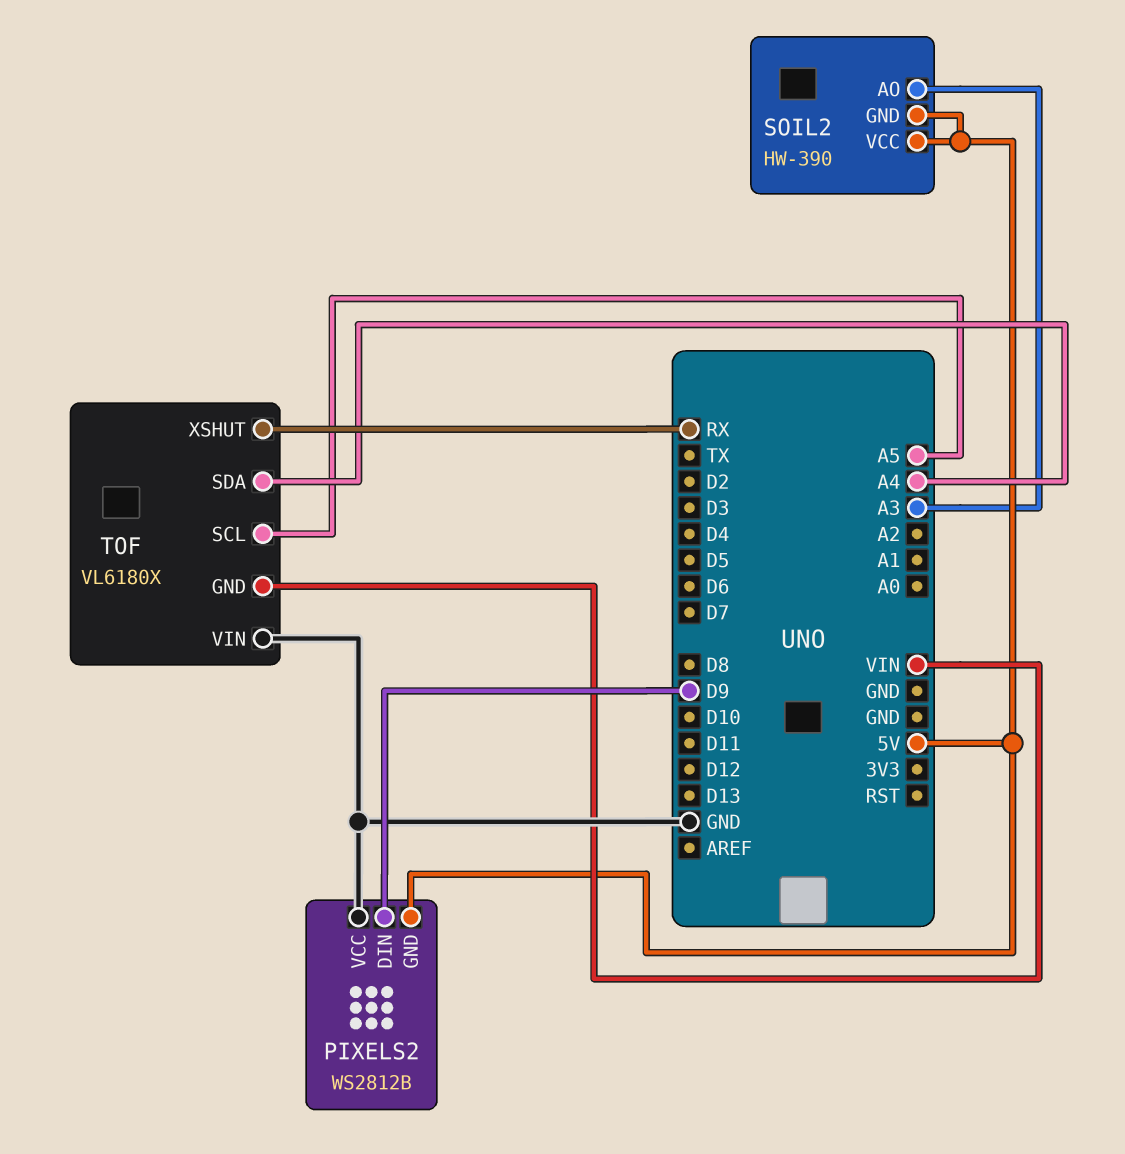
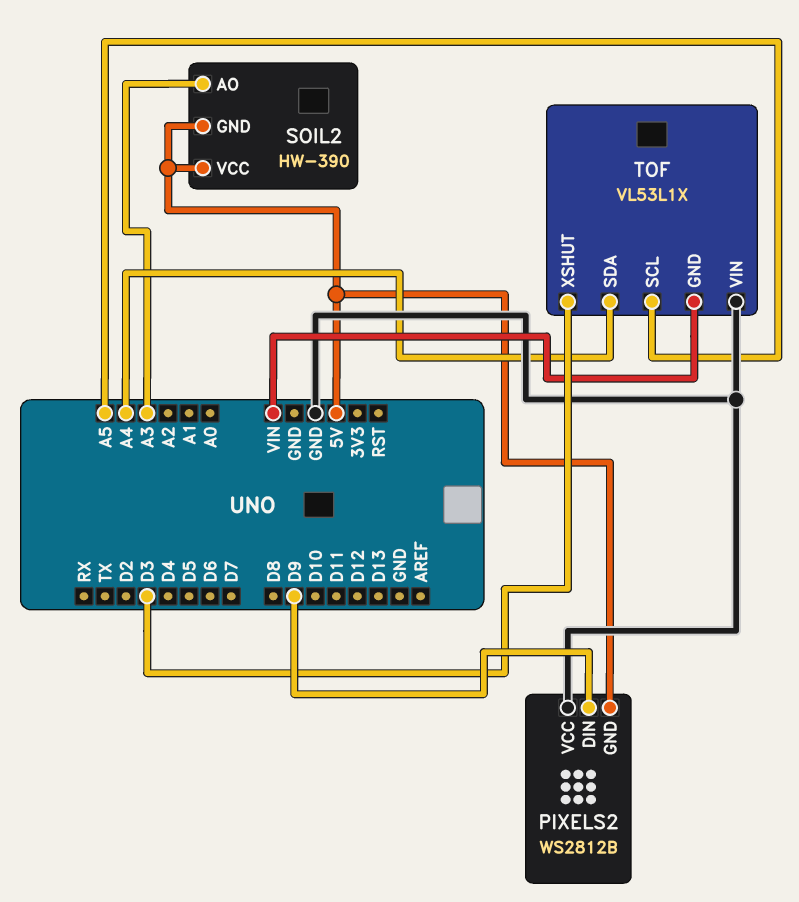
TOF: VL6180X -> VL53L1X
TOF pin XSHUT: RX -> D3

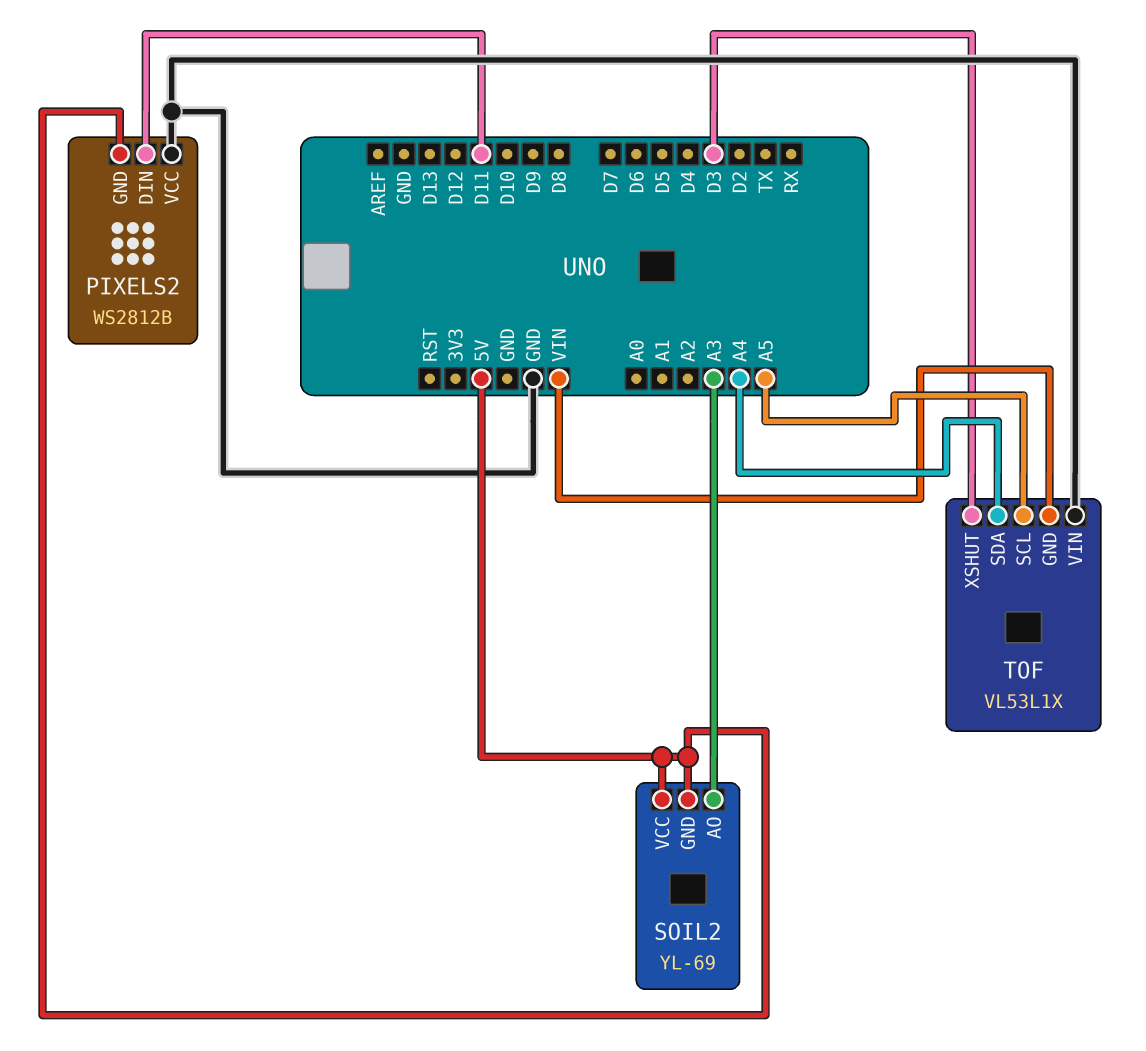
PIXELS2 pin DIN: D9 -> D11
SOIL2: HW-390 -> YL-69

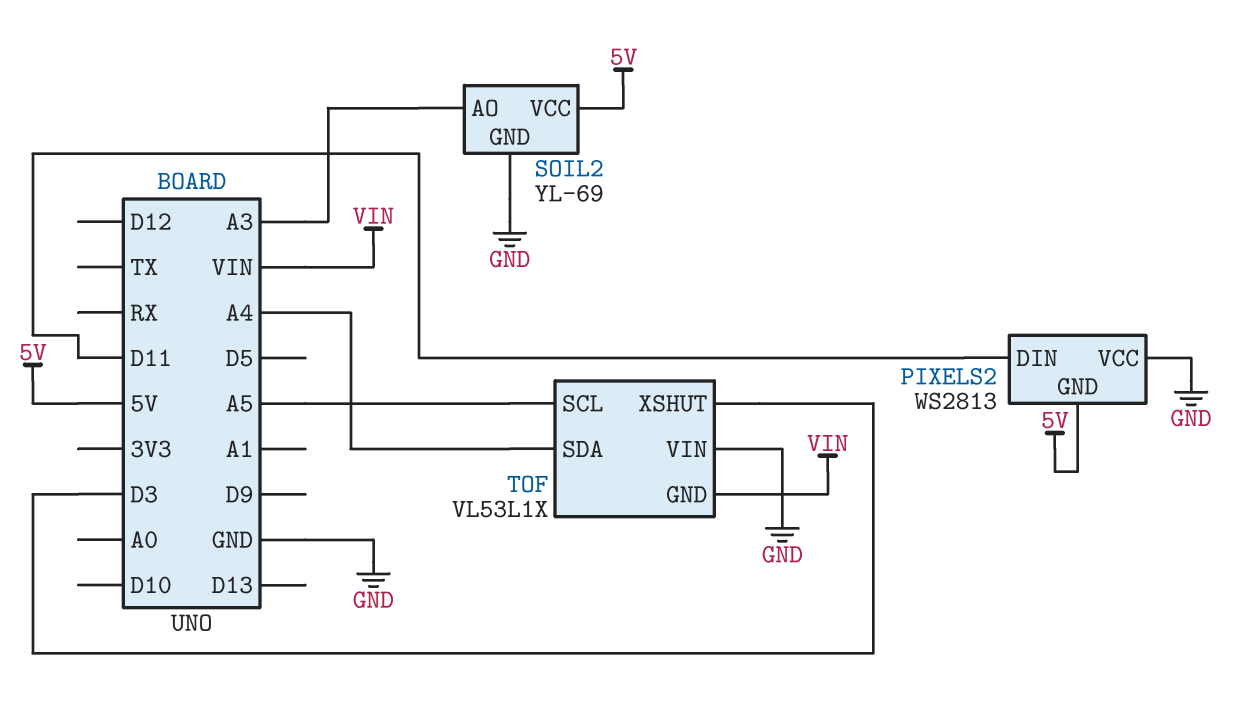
PIXELS2: WS2812B -> WS2813
SOIL2 pin GND: 5V -> GND

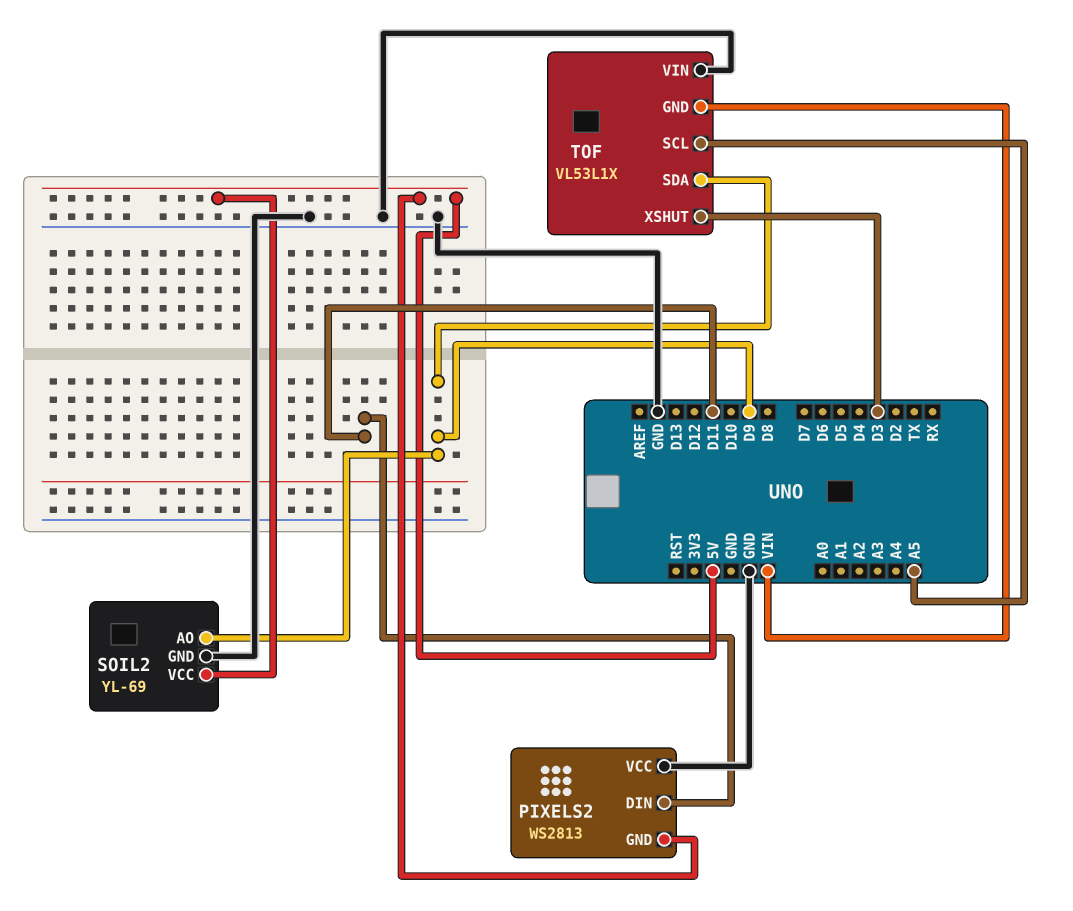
SOIL2 pin AO: A3 -> D9
TOF pin SDA: A4 -> D9

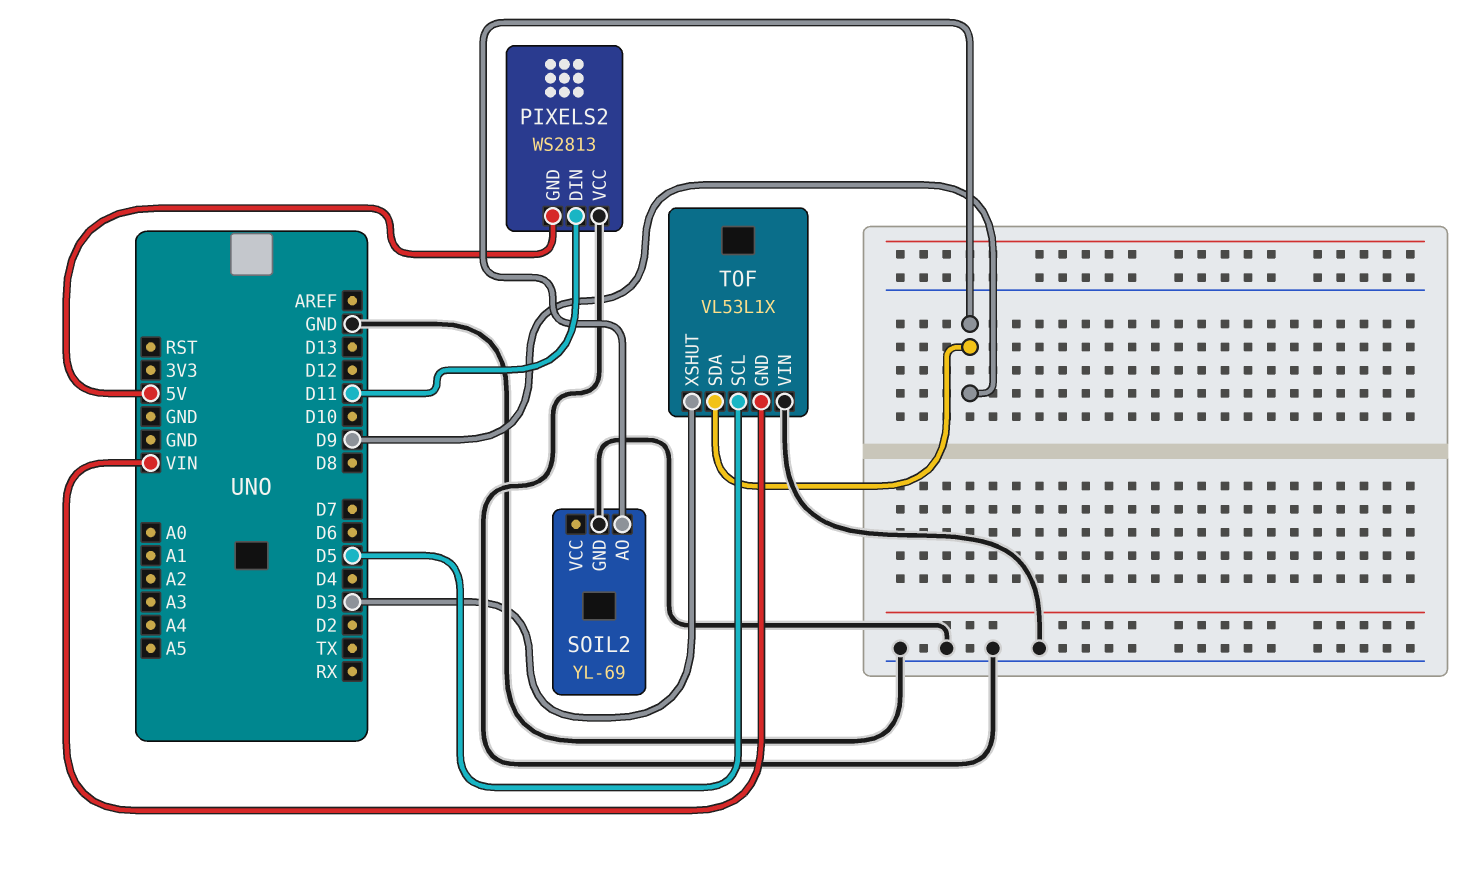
SOIL2 pin VCC: 5V -> none
TOF pin SCL: A5 -> D5

